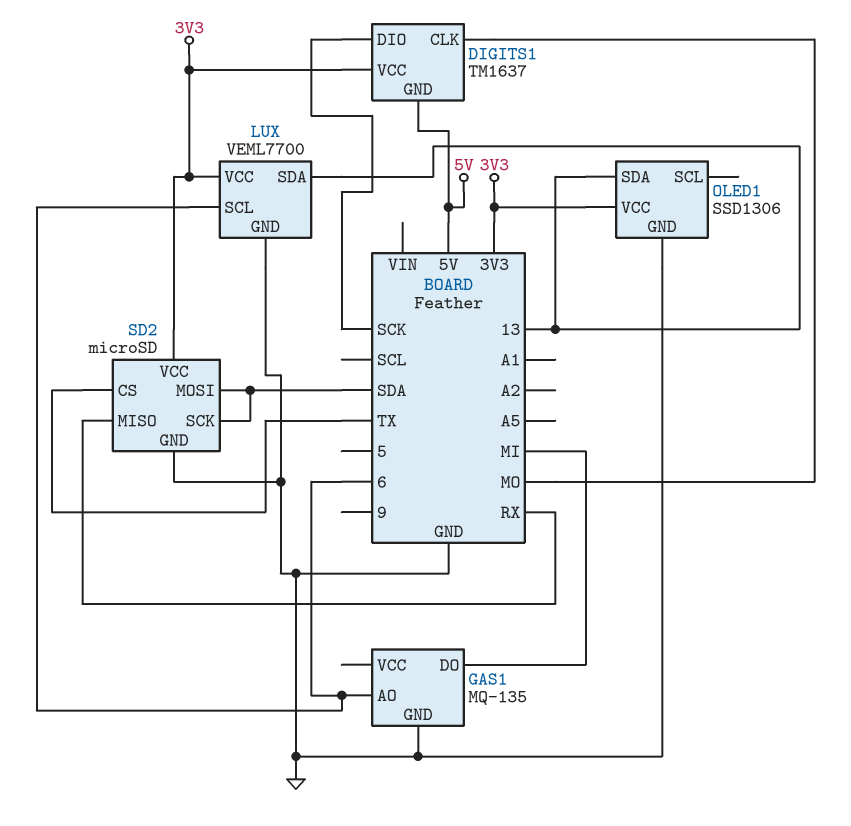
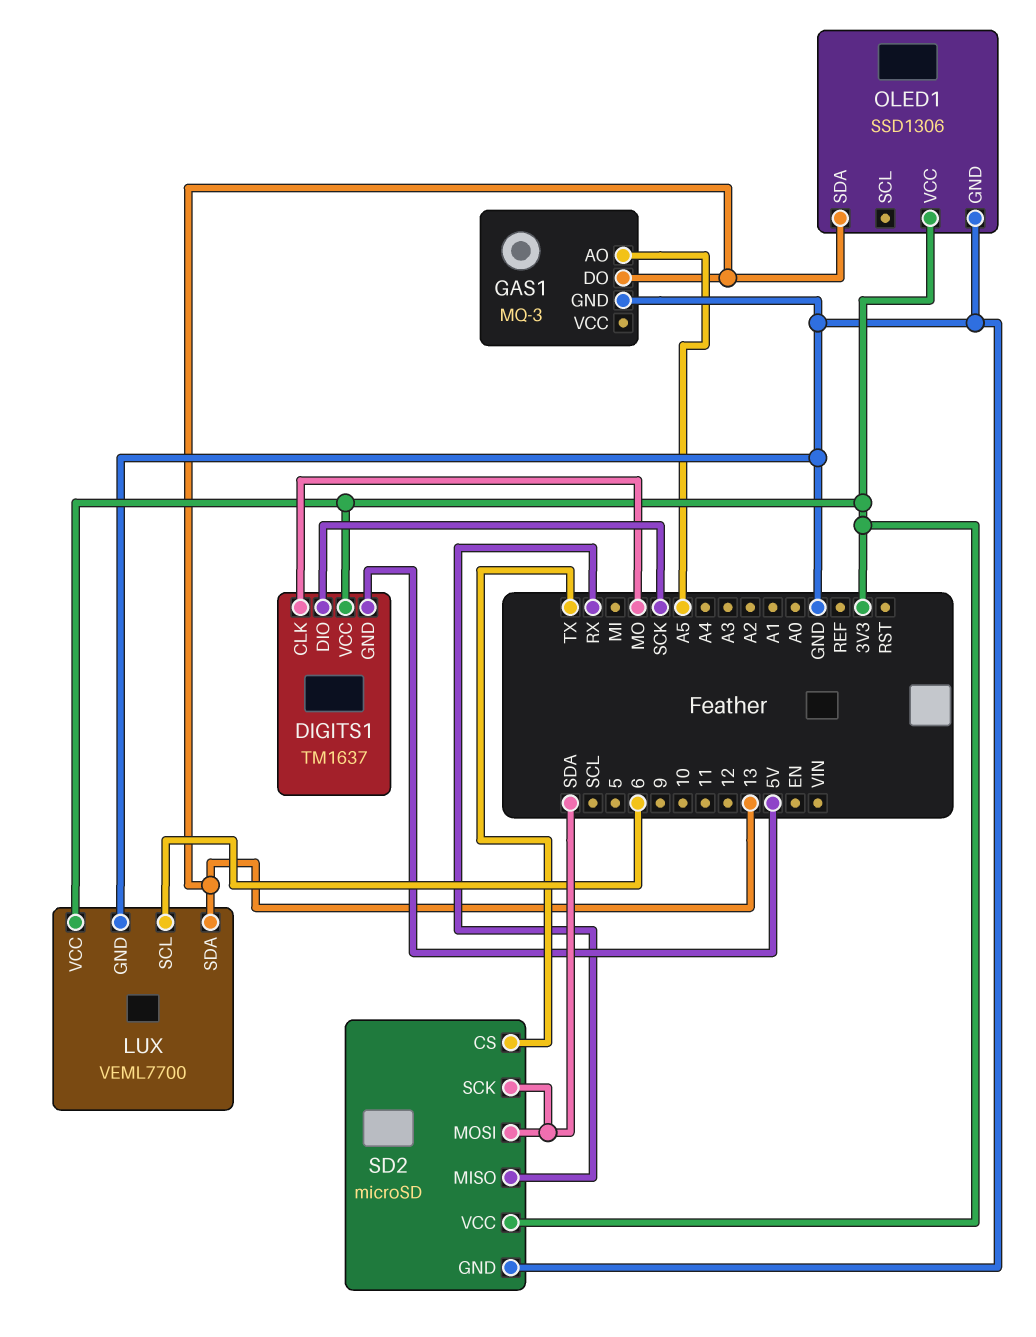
GAS1: MQ-135 -> MQ-3
GAS1 pin AO: 6 -> A5
GAS1 pin DO: MI -> 13

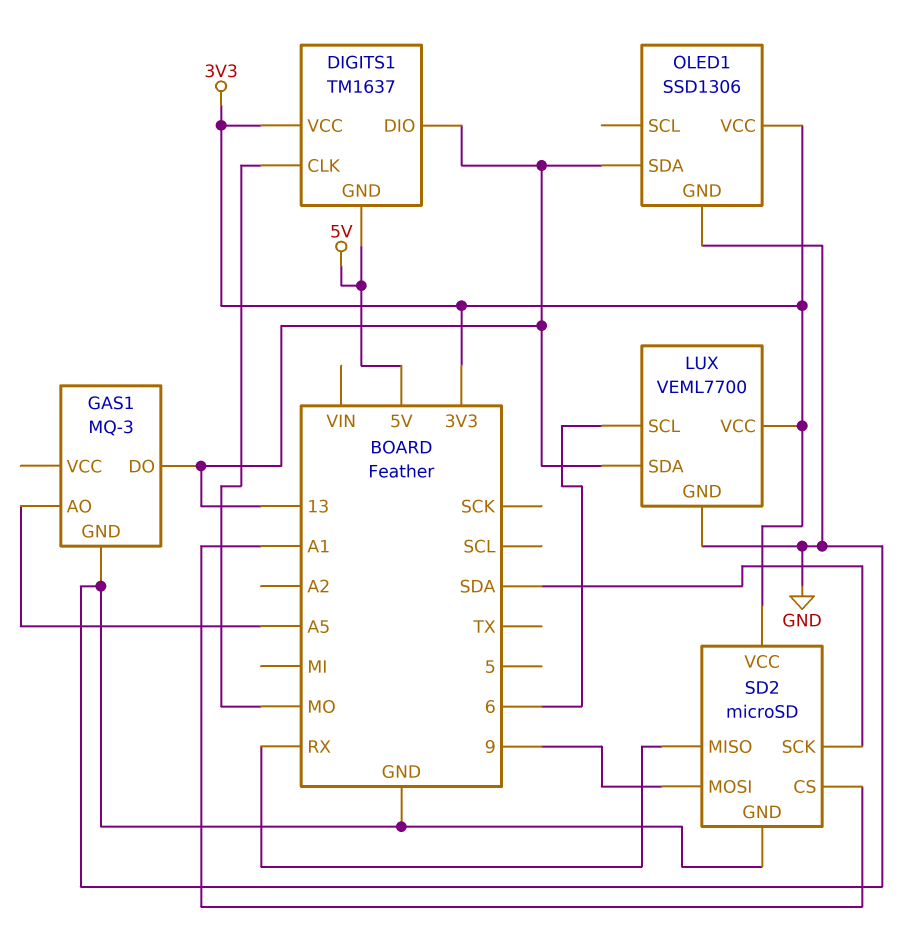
DIGITS1 pin DIO: SCK -> 13
SD2 pin CS: TX -> A1
SD2 pin MOSI: SDA -> 9

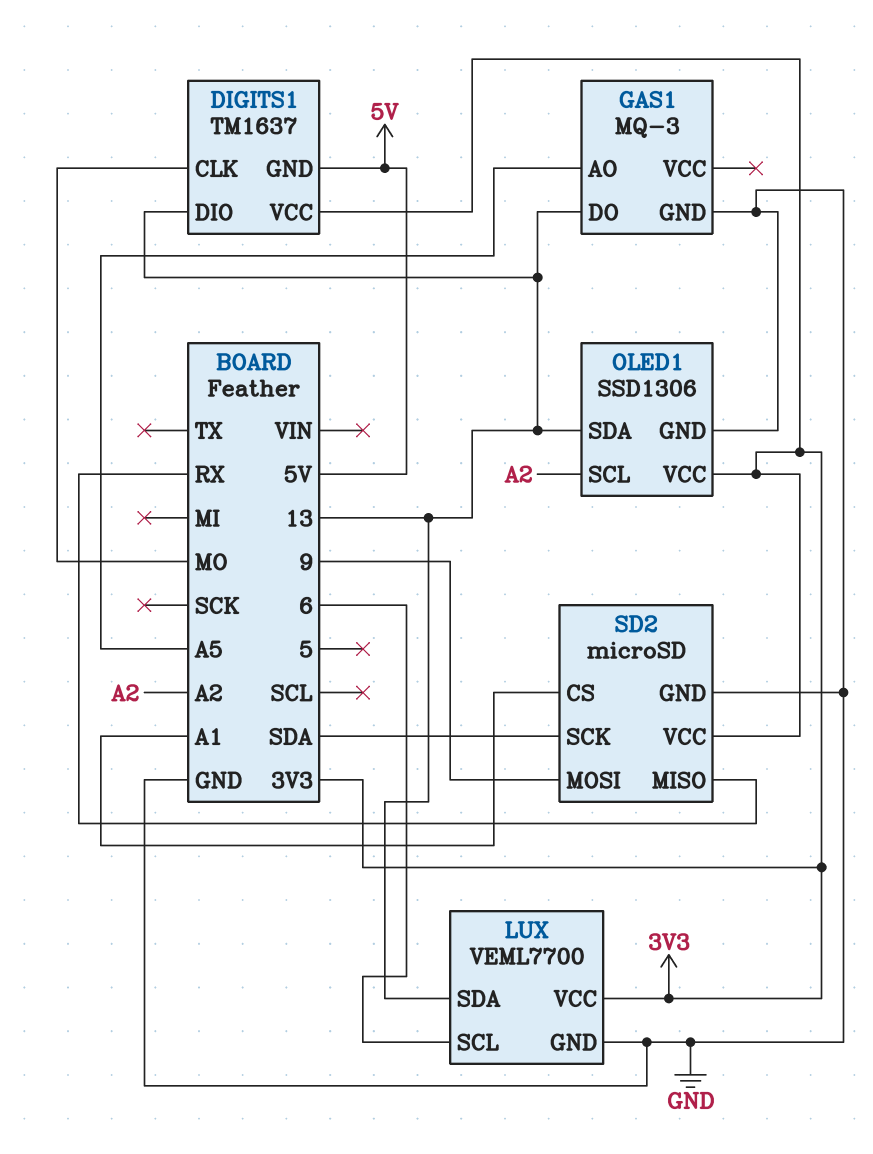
OLED1 pin SCL: none -> A2

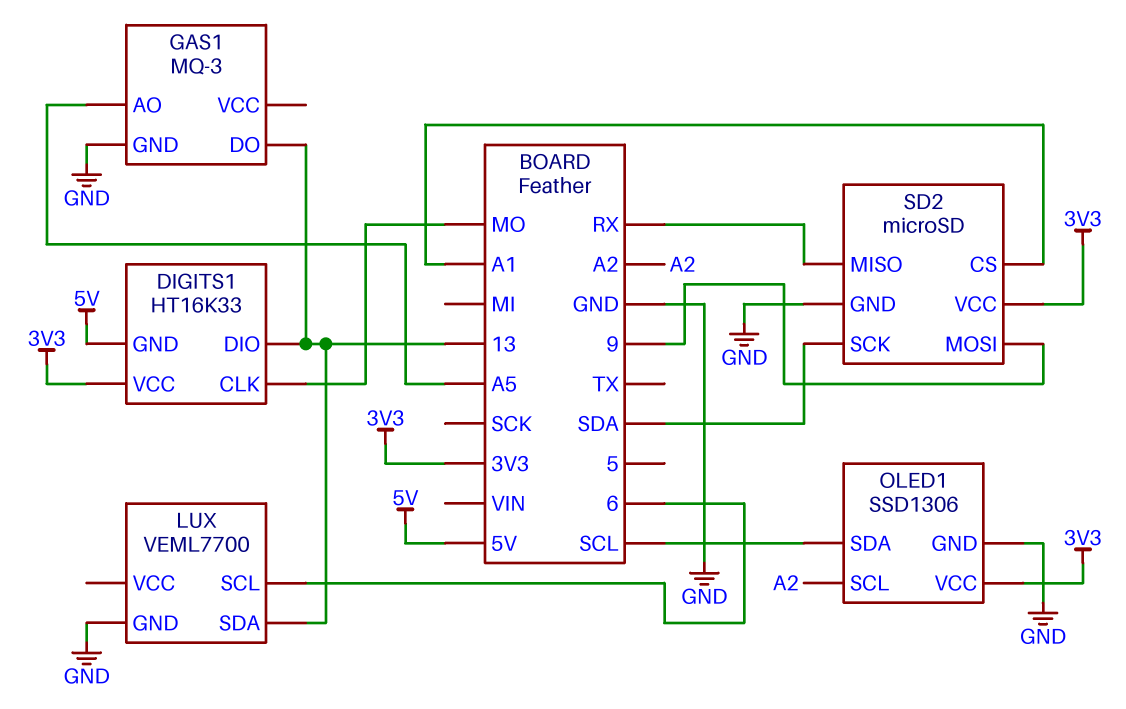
DIGITS1: TM1637 -> HT16K33
LUX pin VCC: 3V3 -> none
OLED1 pin SDA: 13 -> SCL

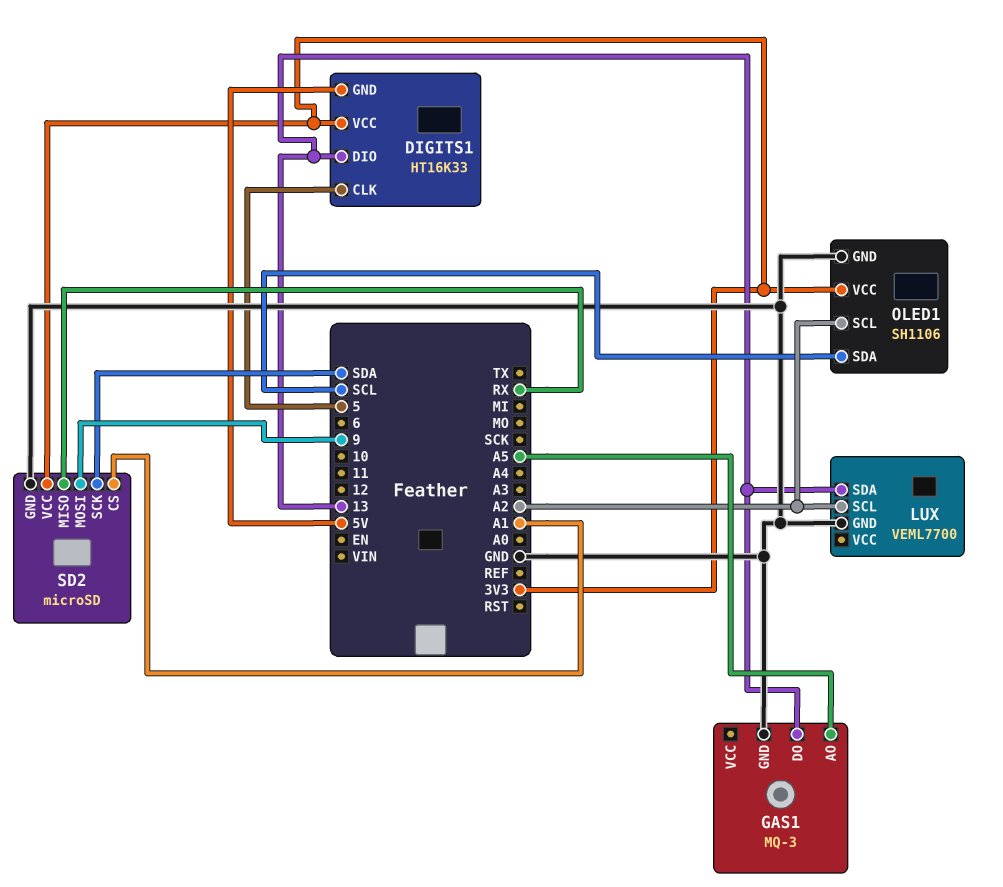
DIGITS1 pin CLK: MO -> 5
LUX pin SCL: 6 -> A2
OLED1: SSD1306 -> SH1106

